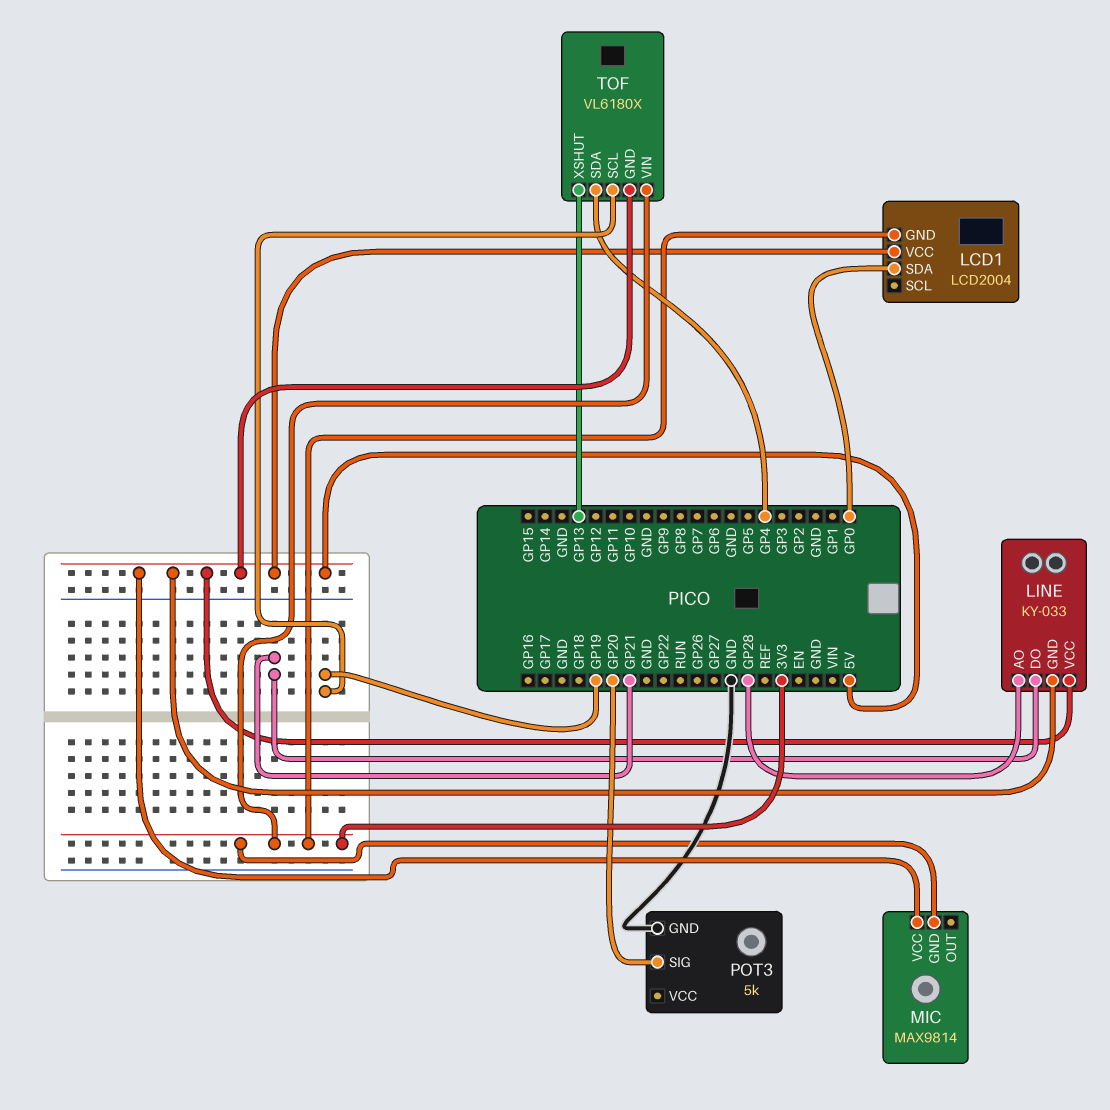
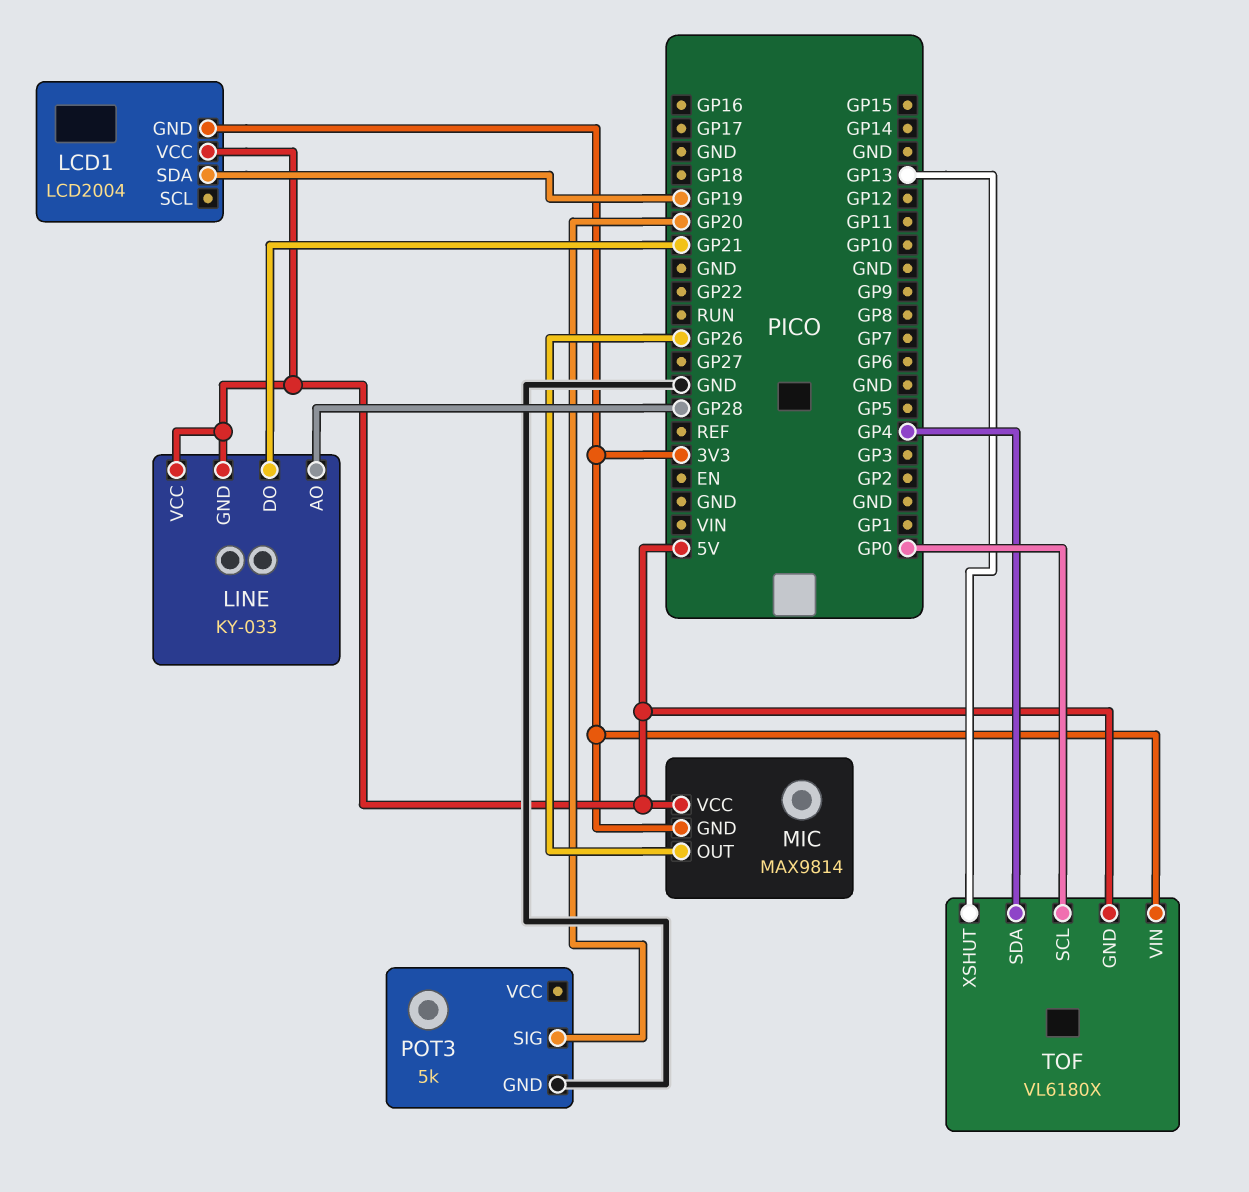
LCD1 pin SDA: GP0 -> GP19
MIC pin OUT: none -> GP26
TOF pin SCL: GP19 -> GP0

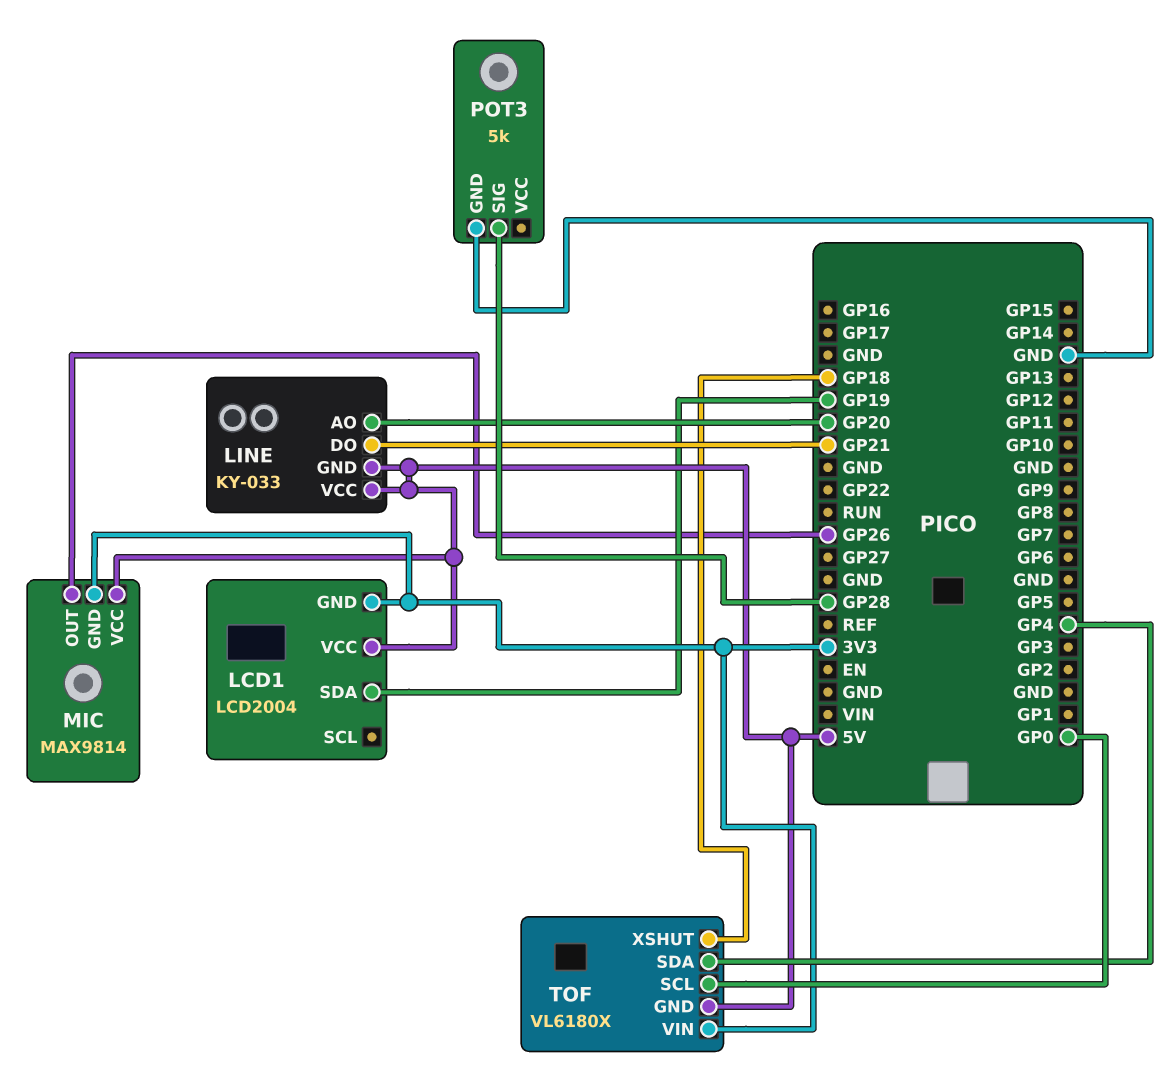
LINE pin AO: GP28 -> GP20
POT3 pin SIG: GP20 -> GP28
TOF pin XSHUT: GP13 -> GP18

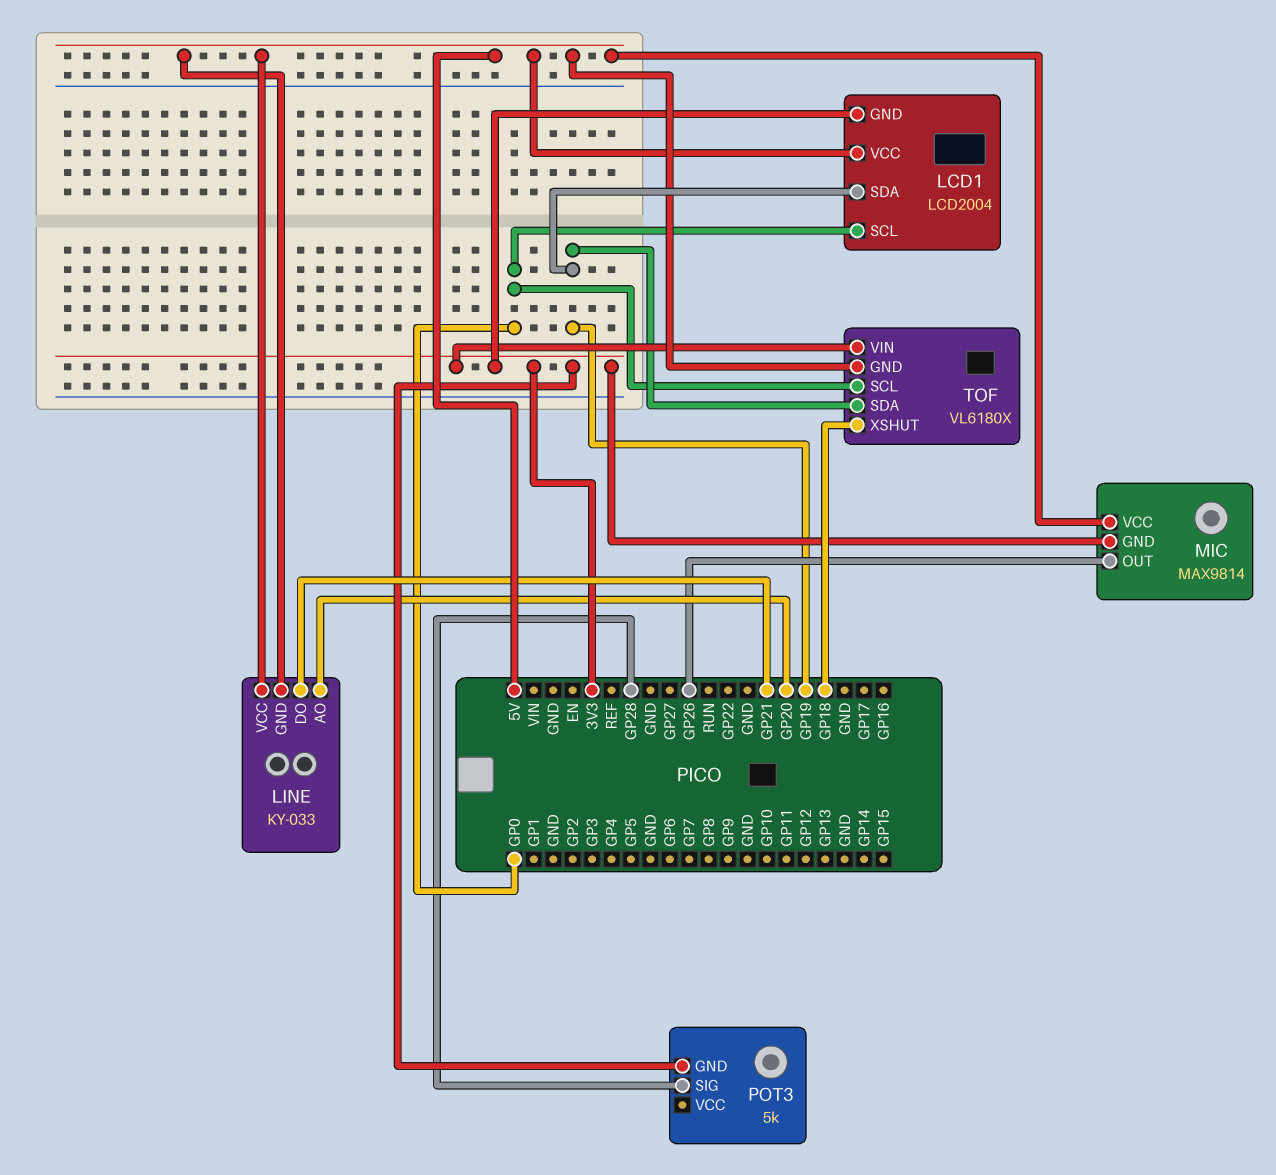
LCD1 pin SCL: none -> GP0
POT3 pin GND: GND -> 3V3
TOF pin SDA: GP4 -> GP19

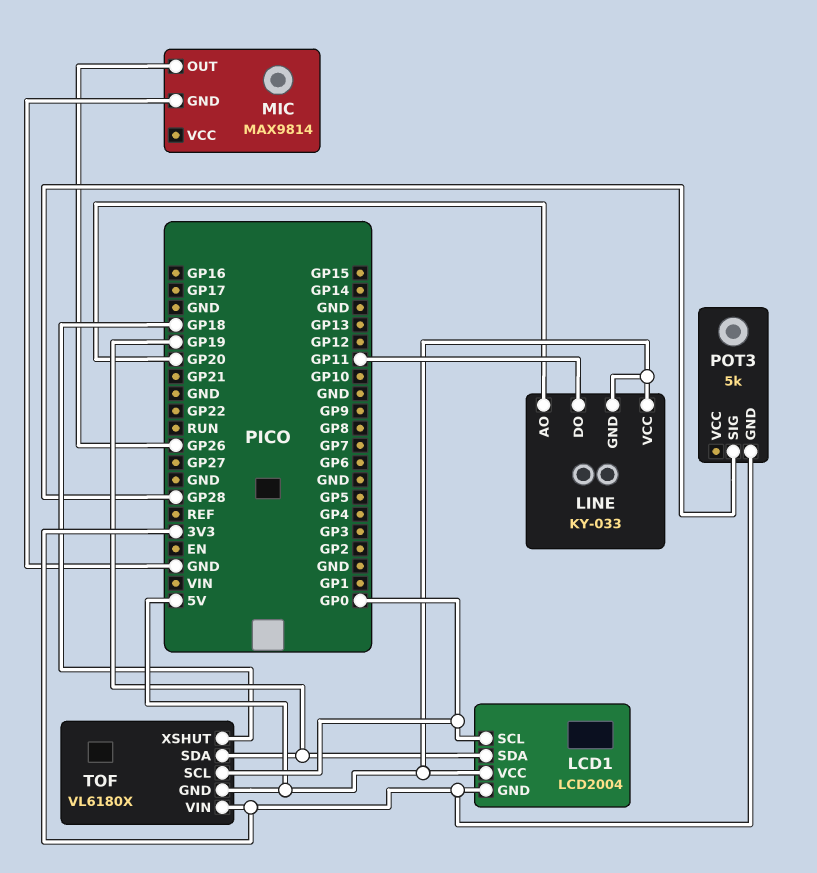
LINE pin DO: GP21 -> GP11
MIC pin GND: 3V3 -> GND
MIC pin VCC: 5V -> none

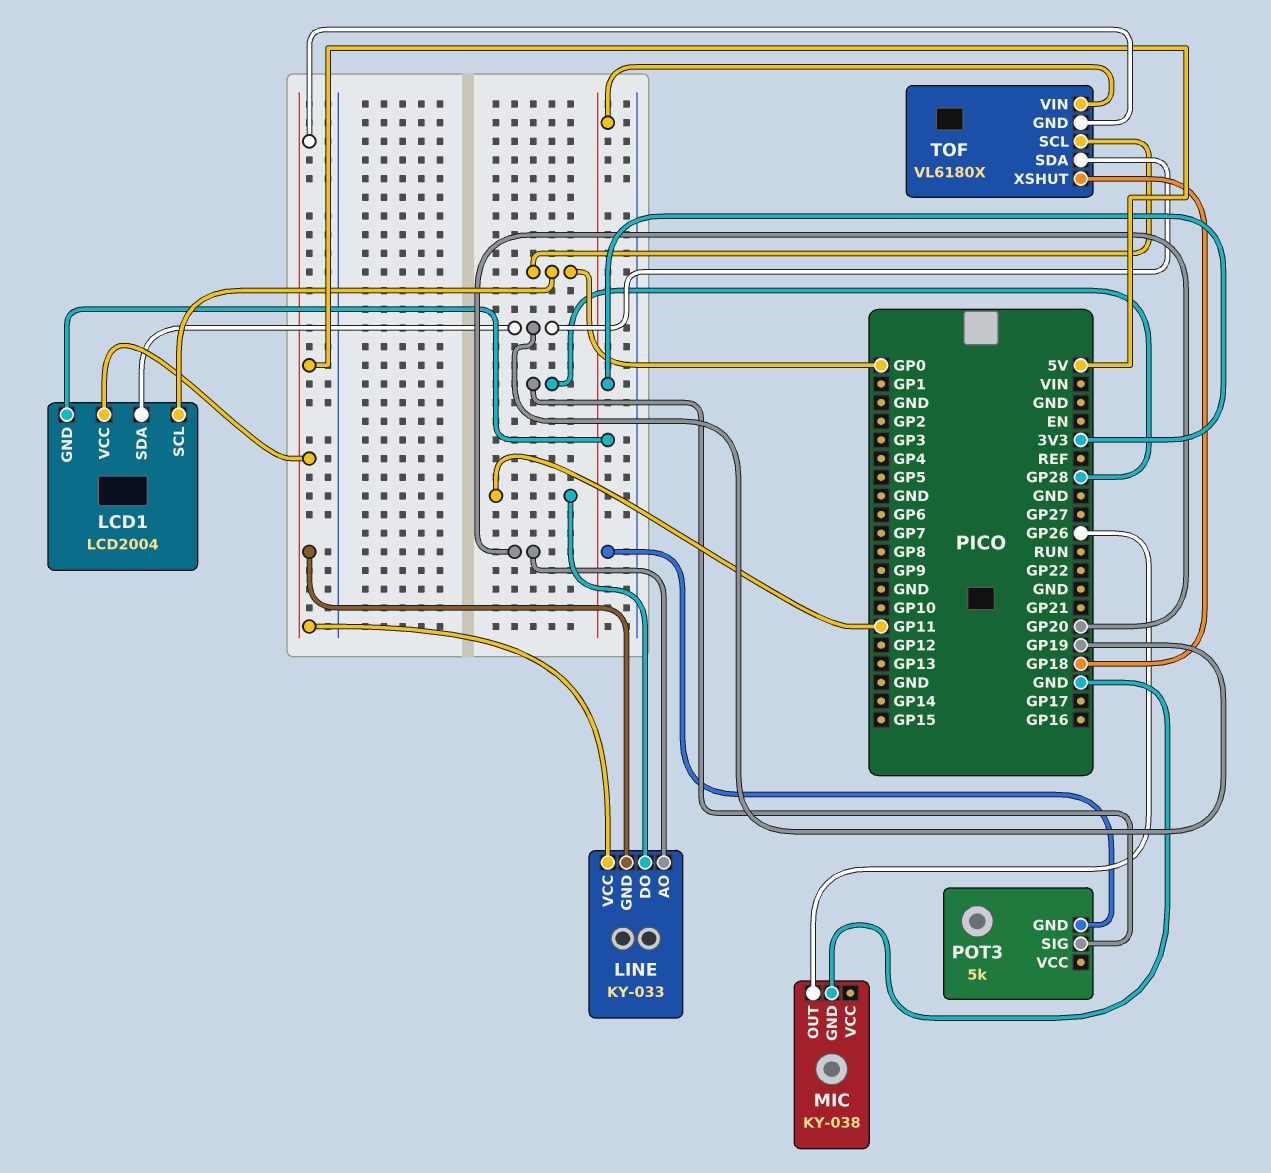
MIC: MAX9814 -> KY-038

